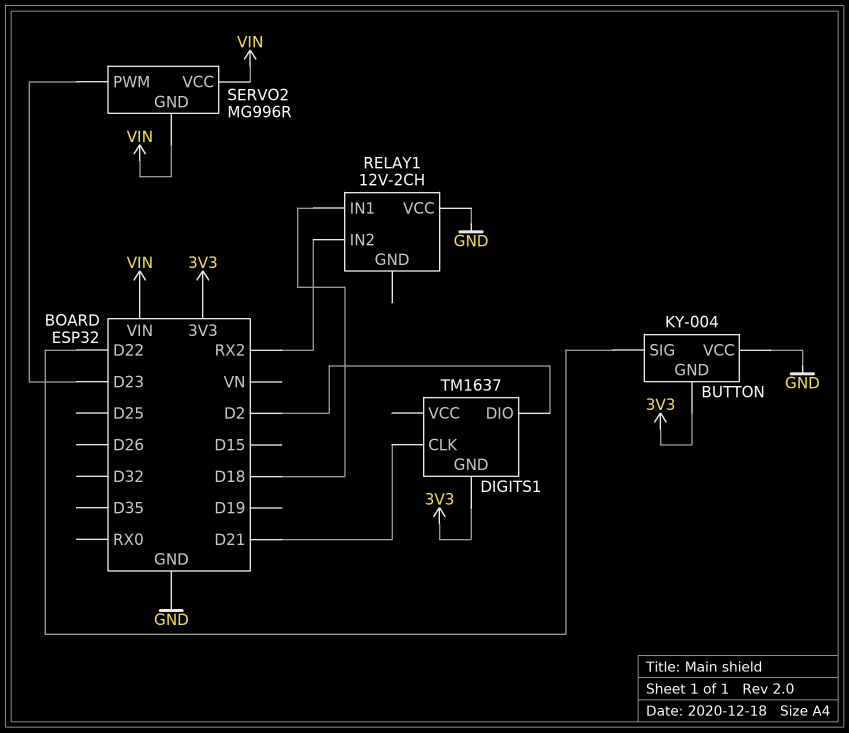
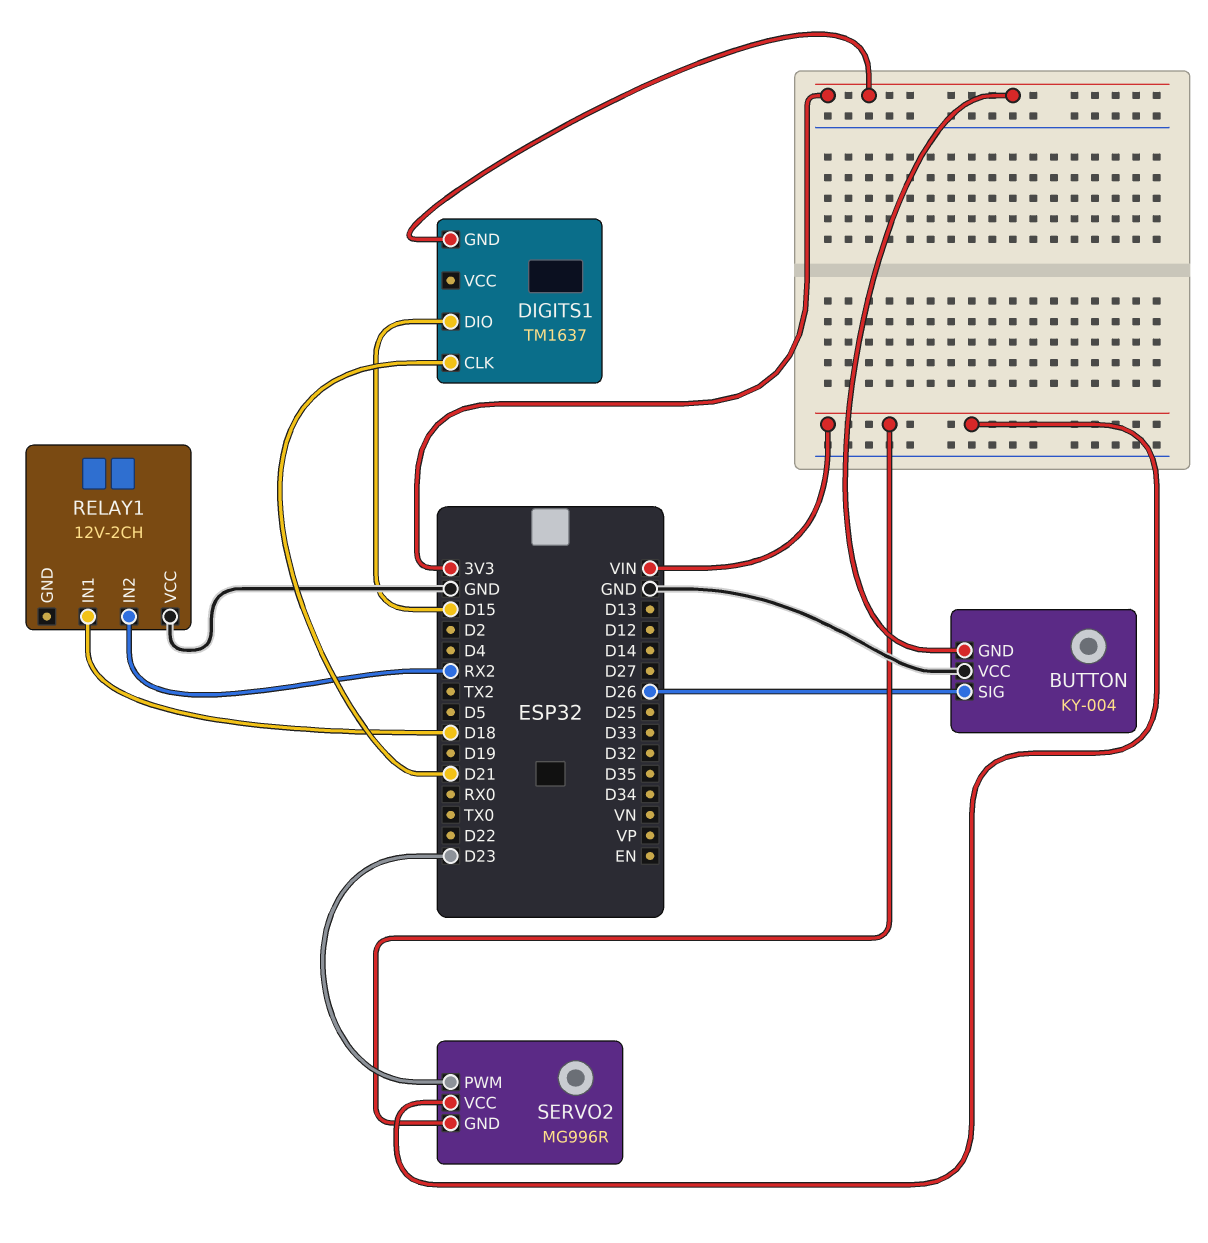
BUTTON pin SIG: D22 -> D26
DIGITS1 pin DIO: D2 -> D15

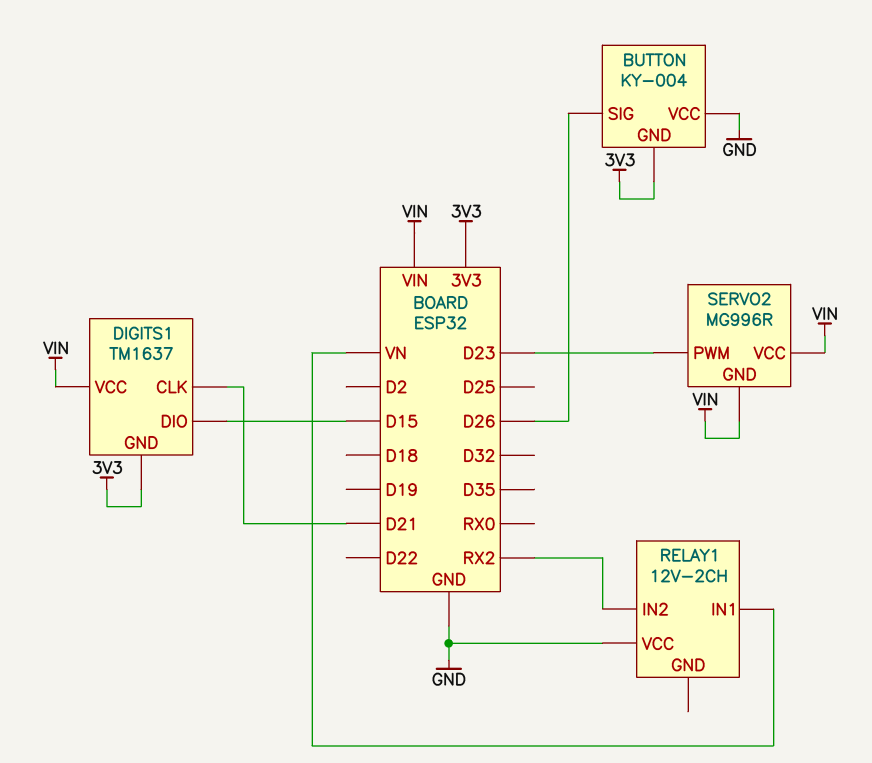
DIGITS1 pin VCC: none -> VIN
RELAY1 pin IN1: D18 -> VN

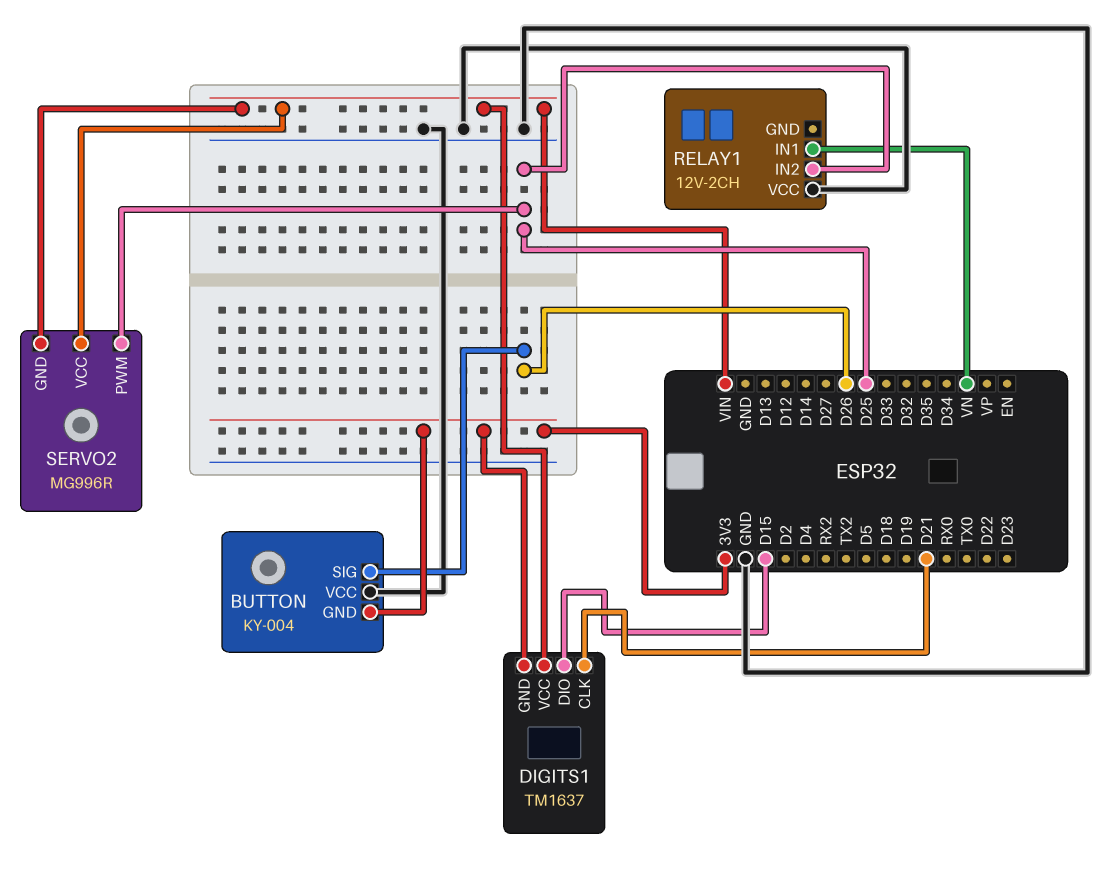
RELAY1 pin IN2: RX2 -> D25
SERVO2 pin PWM: D23 -> D25

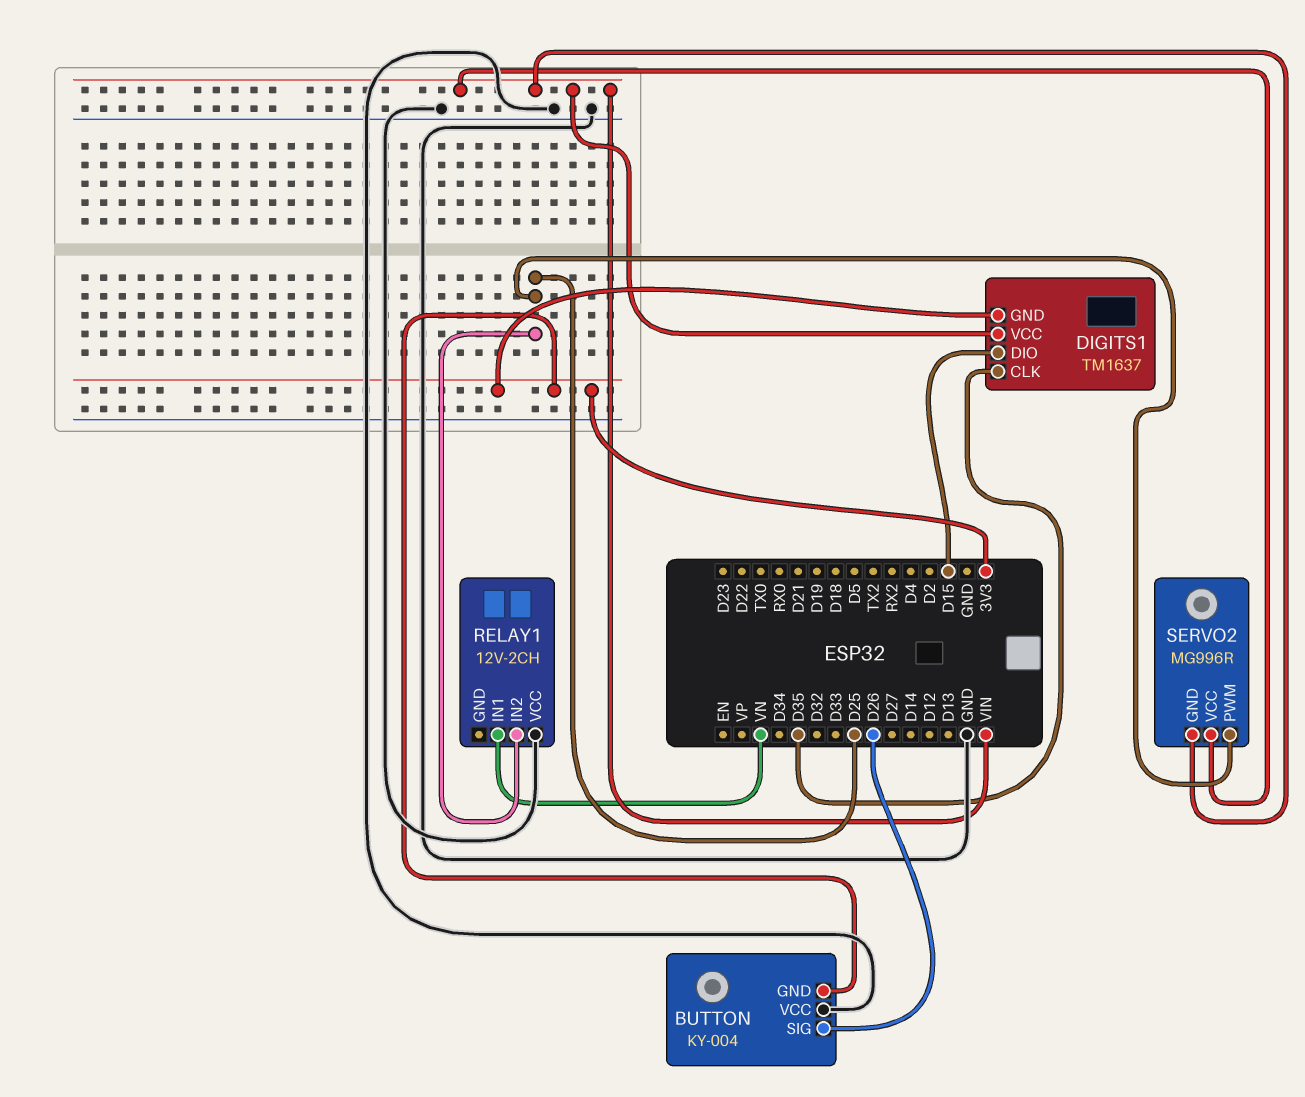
DIGITS1 pin CLK: D21 -> D35

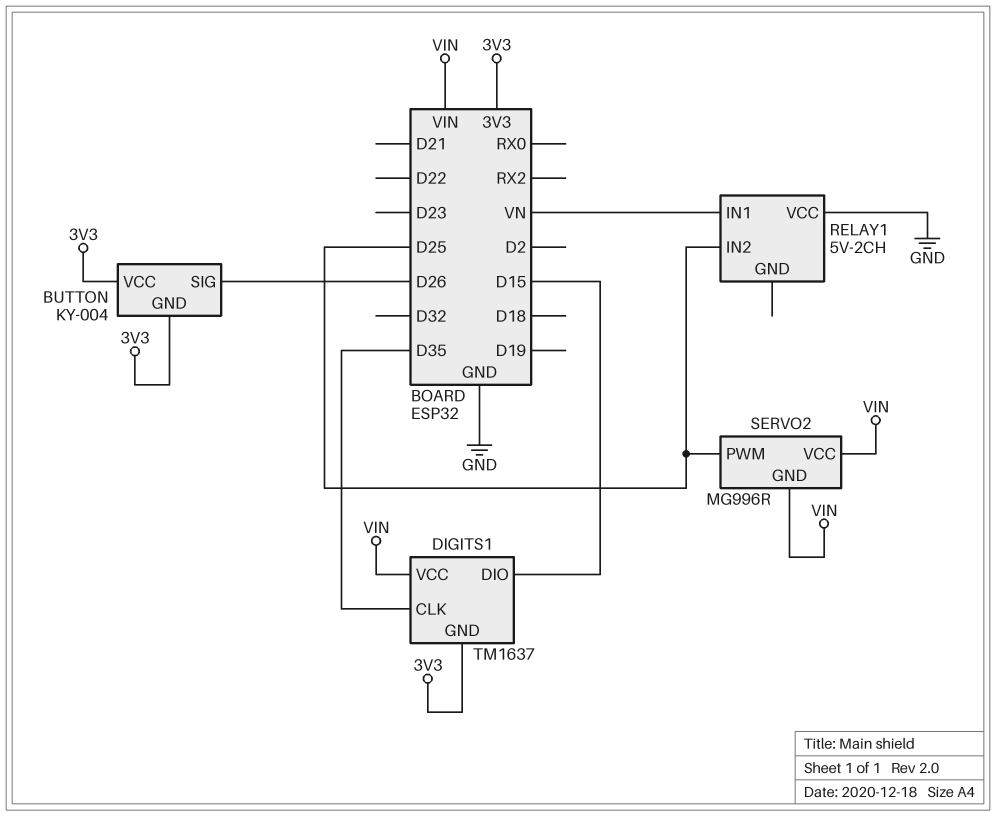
BUTTON pin VCC: GND -> 3V3
RELAY1: 12V-2CH -> 5V-2CH

